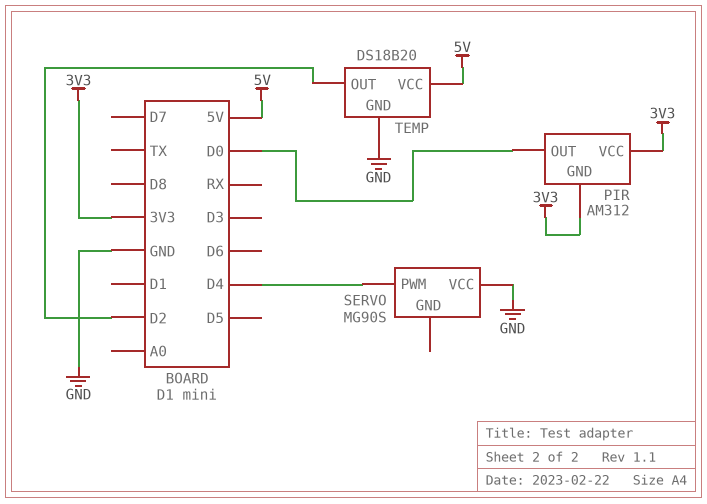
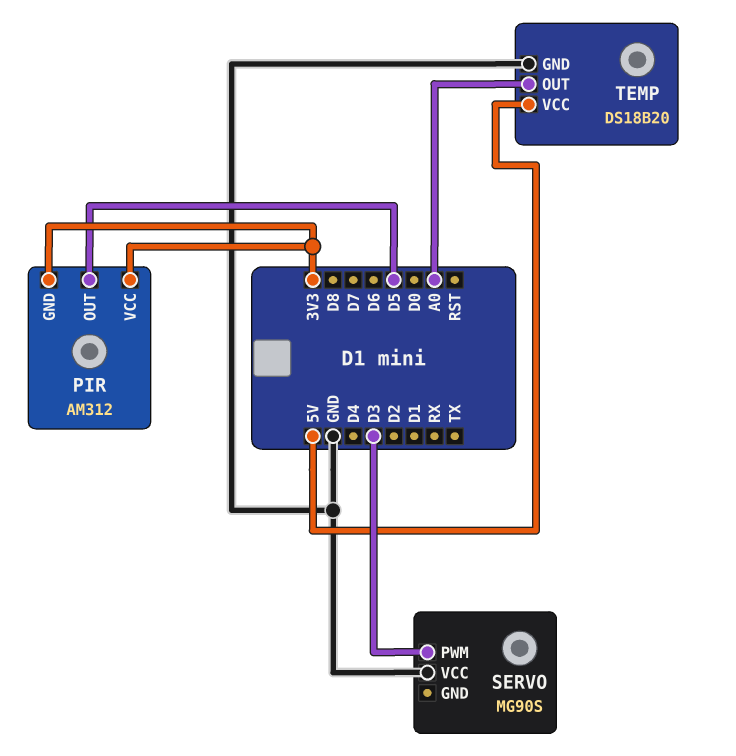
PIR pin OUT: D0 -> D5
SERVO pin PWM: D4 -> D3
TEMP pin OUT: D2 -> A0

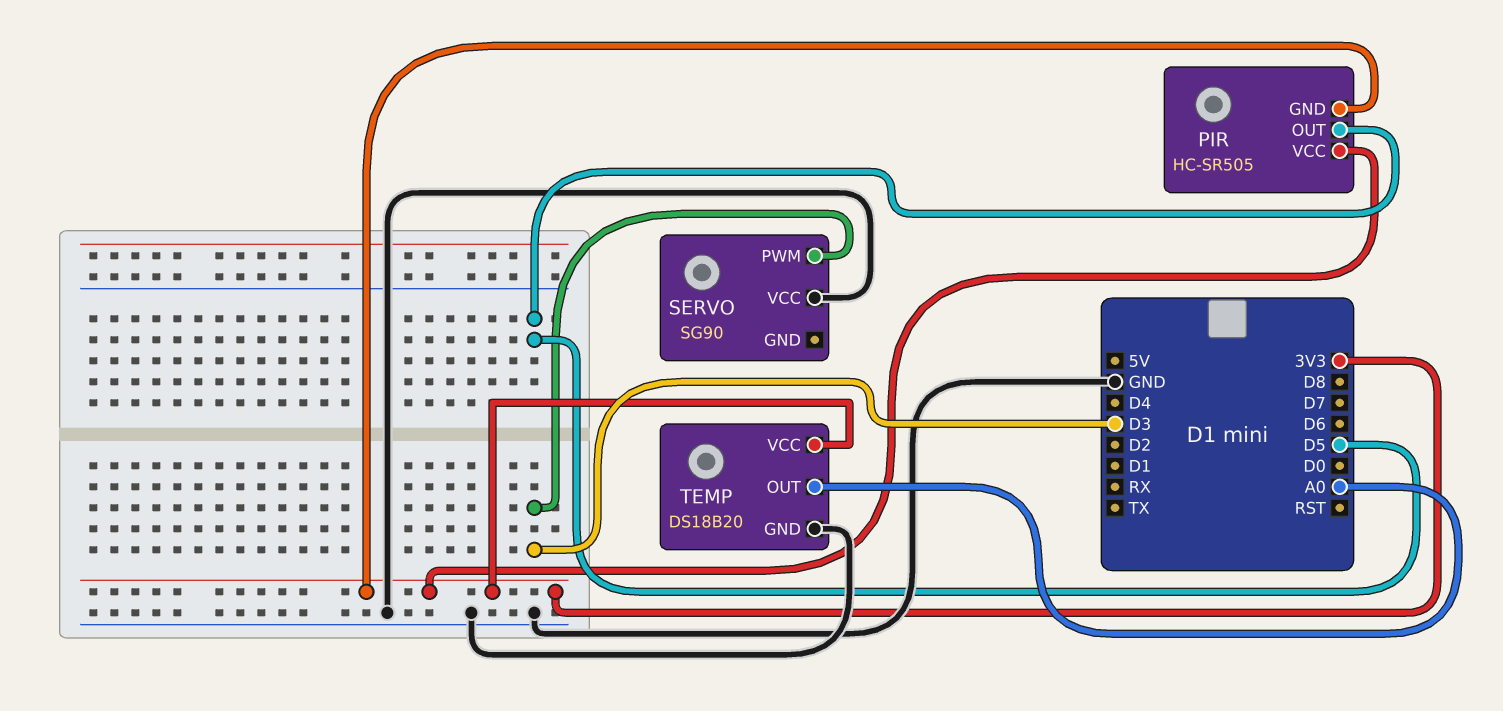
PIR: AM312 -> HC-SR505
SERVO: MG90S -> SG90
TEMP pin VCC: 5V -> 3V3

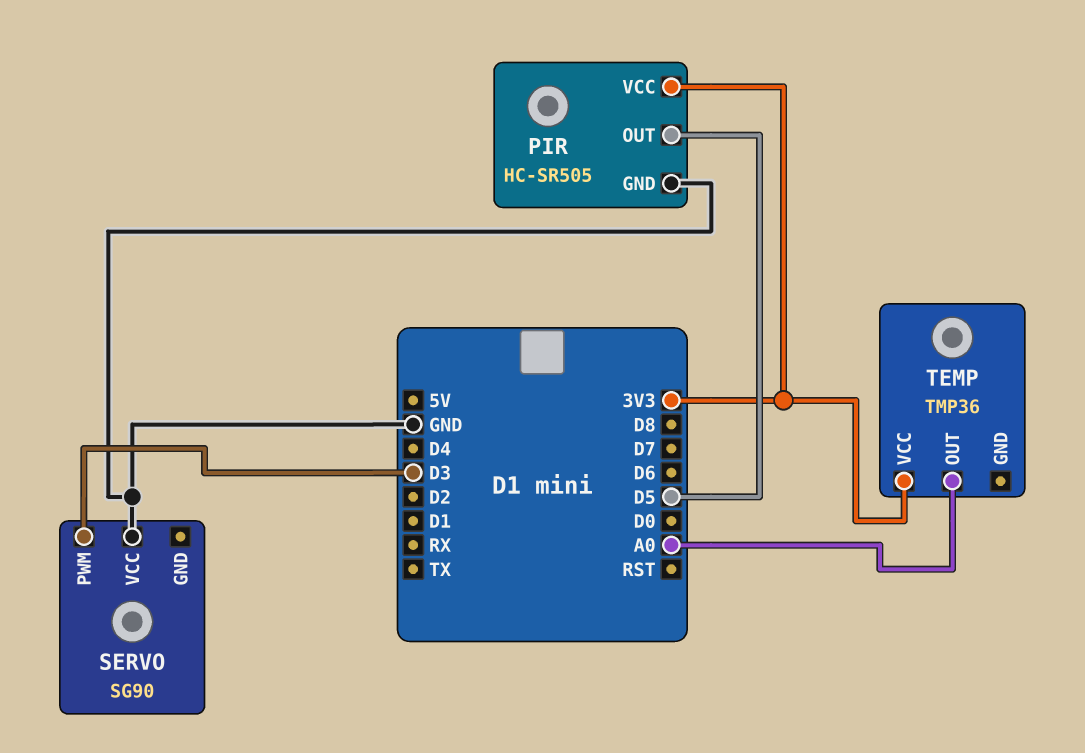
PIR pin GND: 3V3 -> GND
TEMP: DS18B20 -> TMP36
TEMP pin GND: GND -> none

